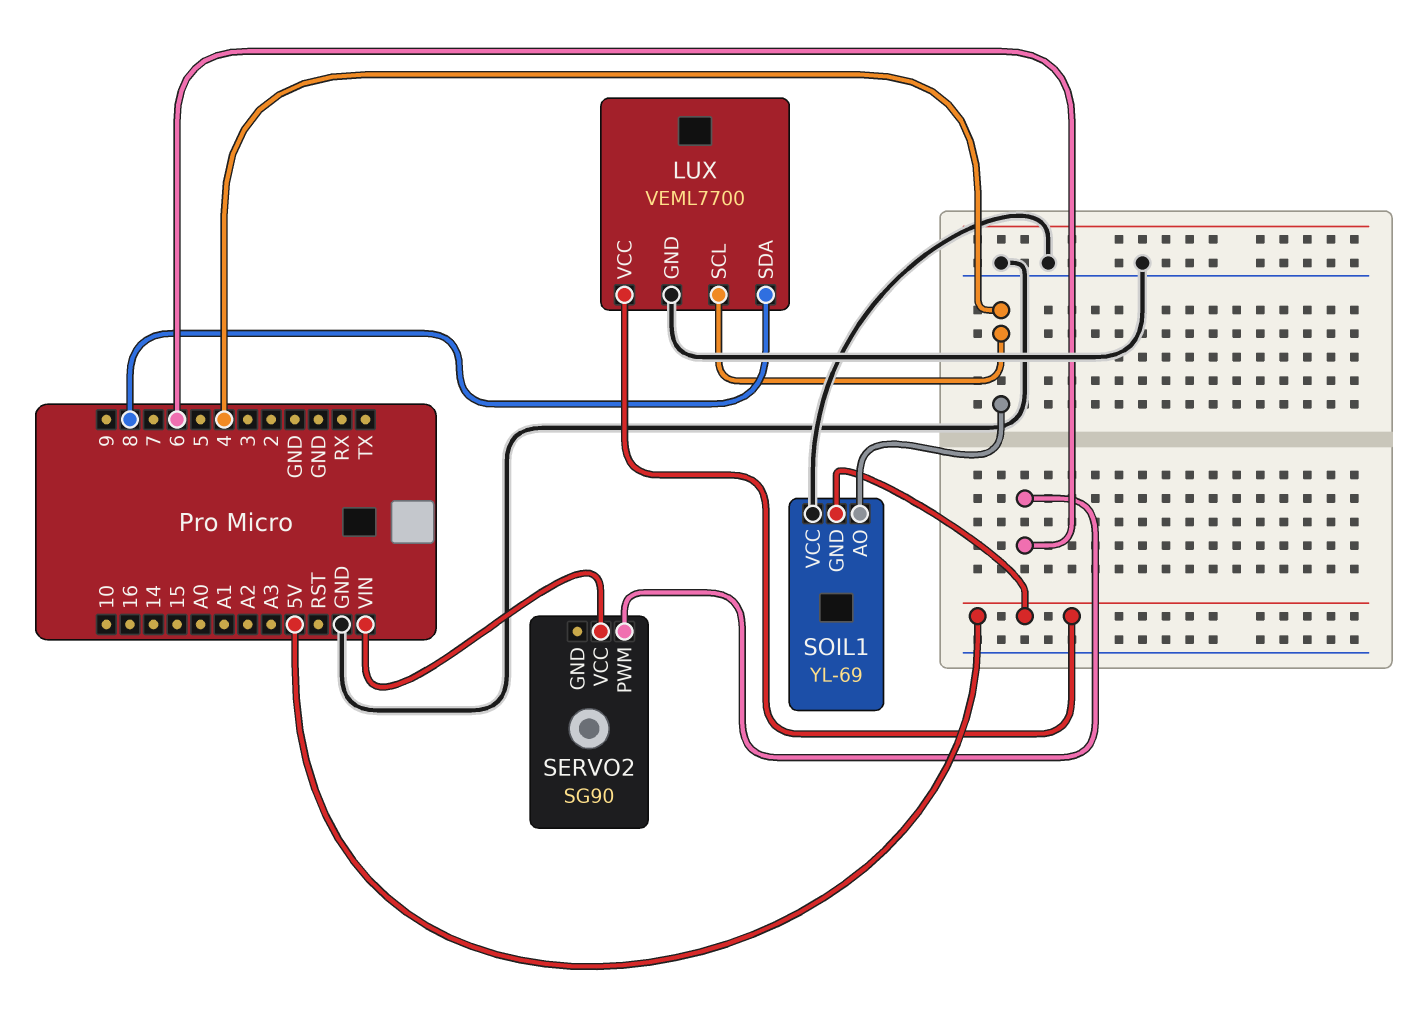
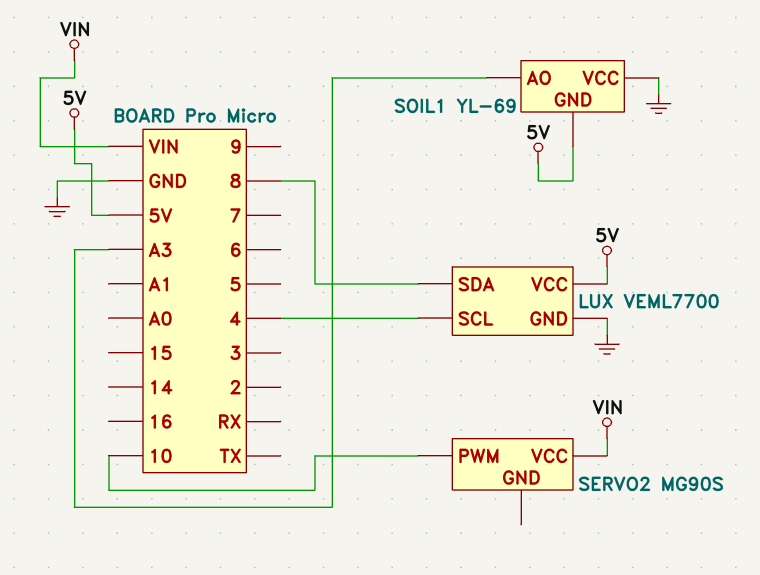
SERVO2: SG90 -> MG90S
SERVO2 pin PWM: 6 -> 10
SOIL1 pin AO: 4 -> A3

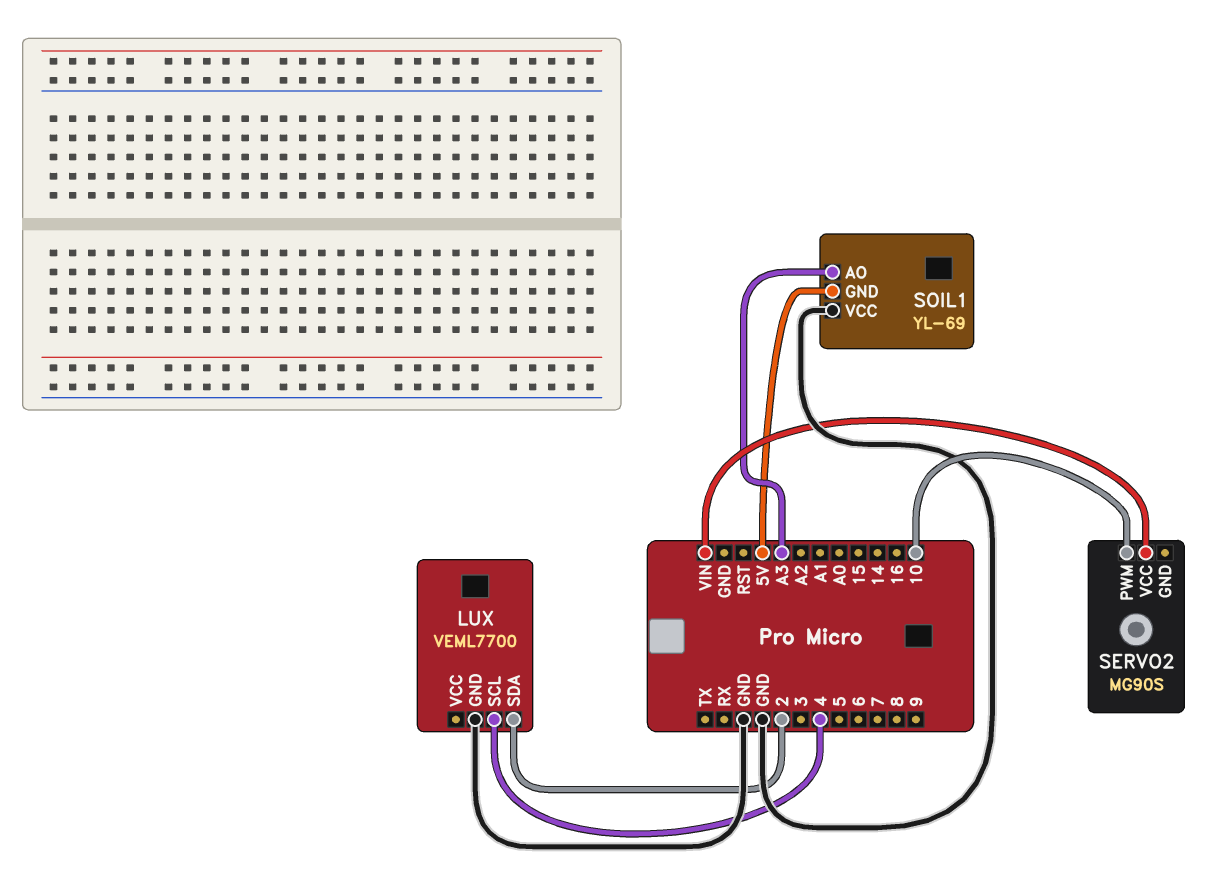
LUX pin SDA: 8 -> 2
LUX pin VCC: 5V -> none

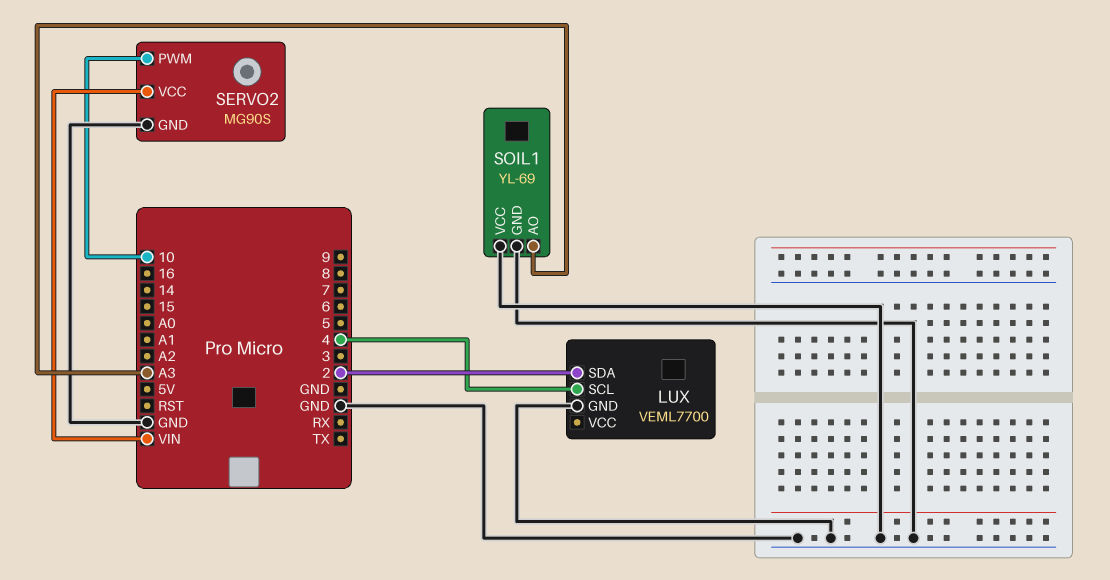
SERVO2 pin GND: none -> GND
SOIL1 pin GND: 5V -> GND

